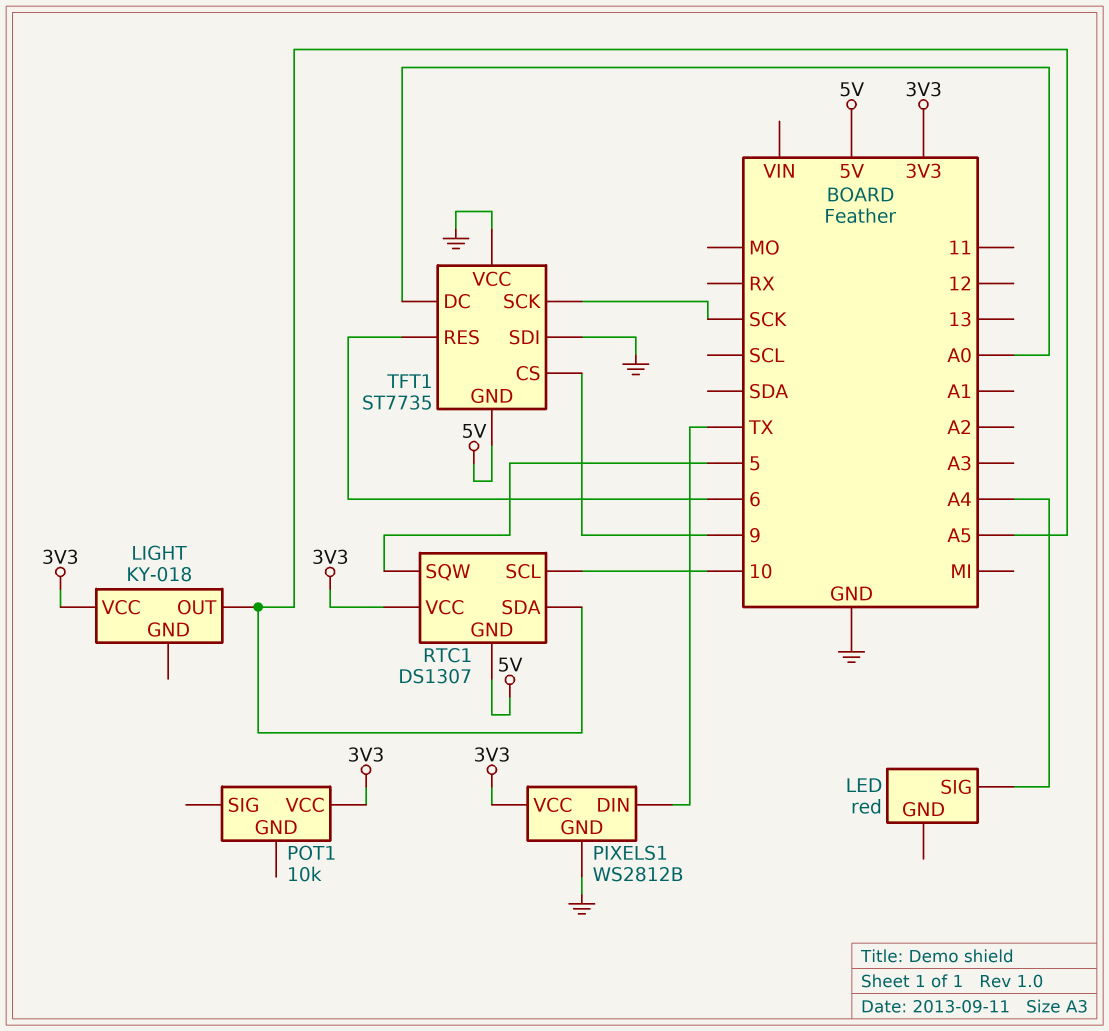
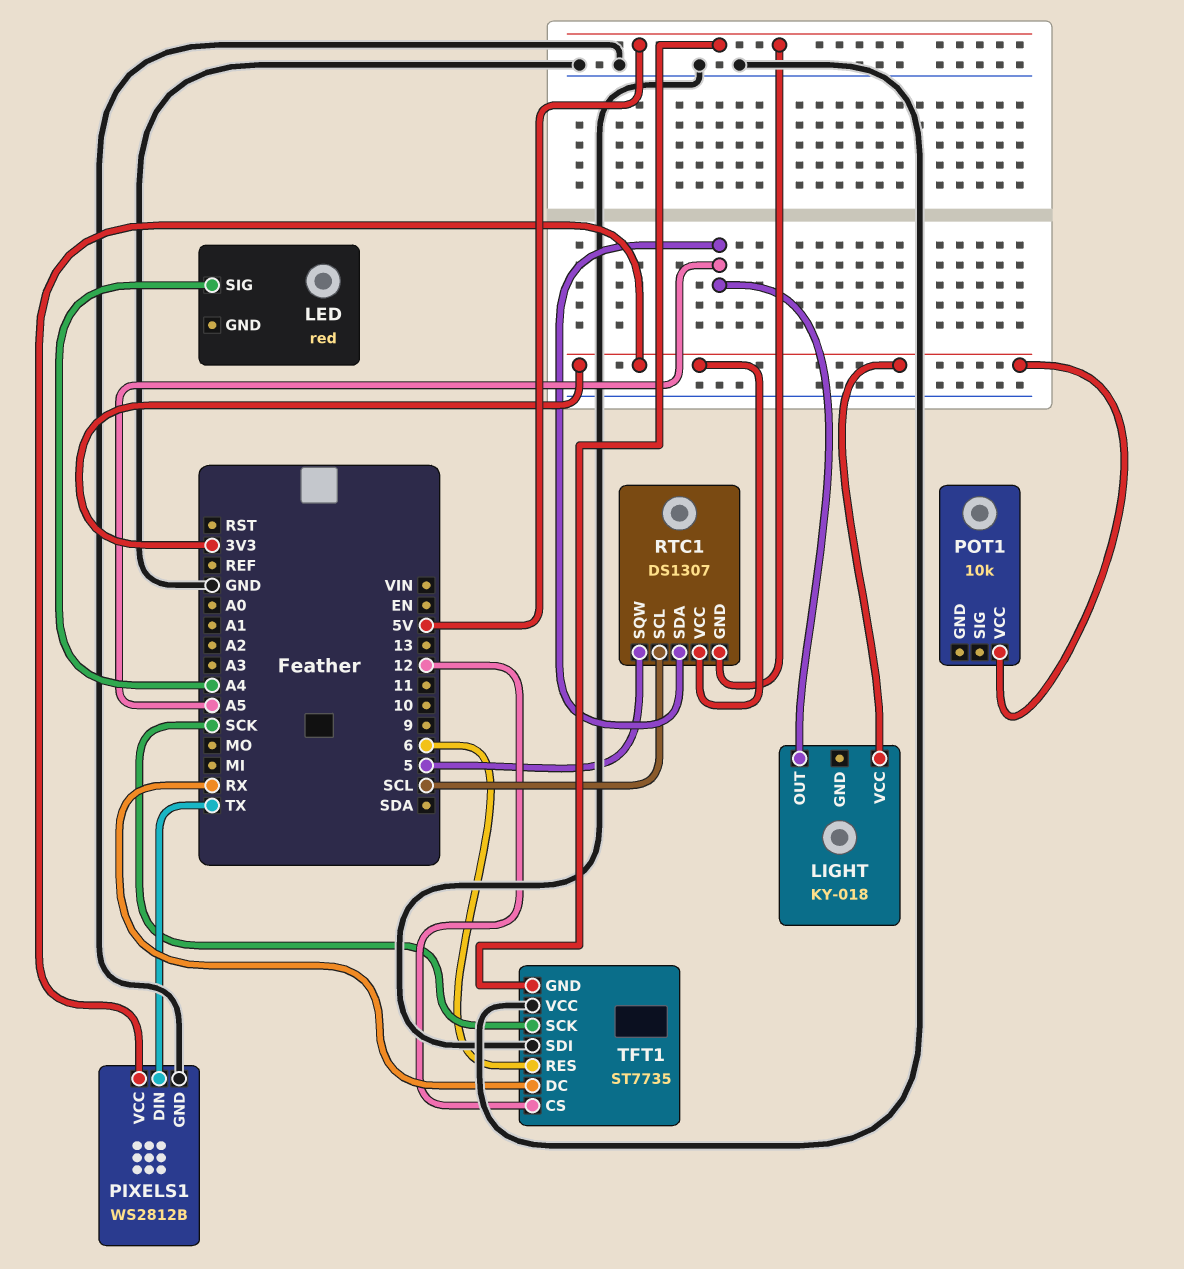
RTC1 pin SCL: 10 -> SCL
TFT1 pin CS: 9 -> 12
TFT1 pin DC: A0 -> RX

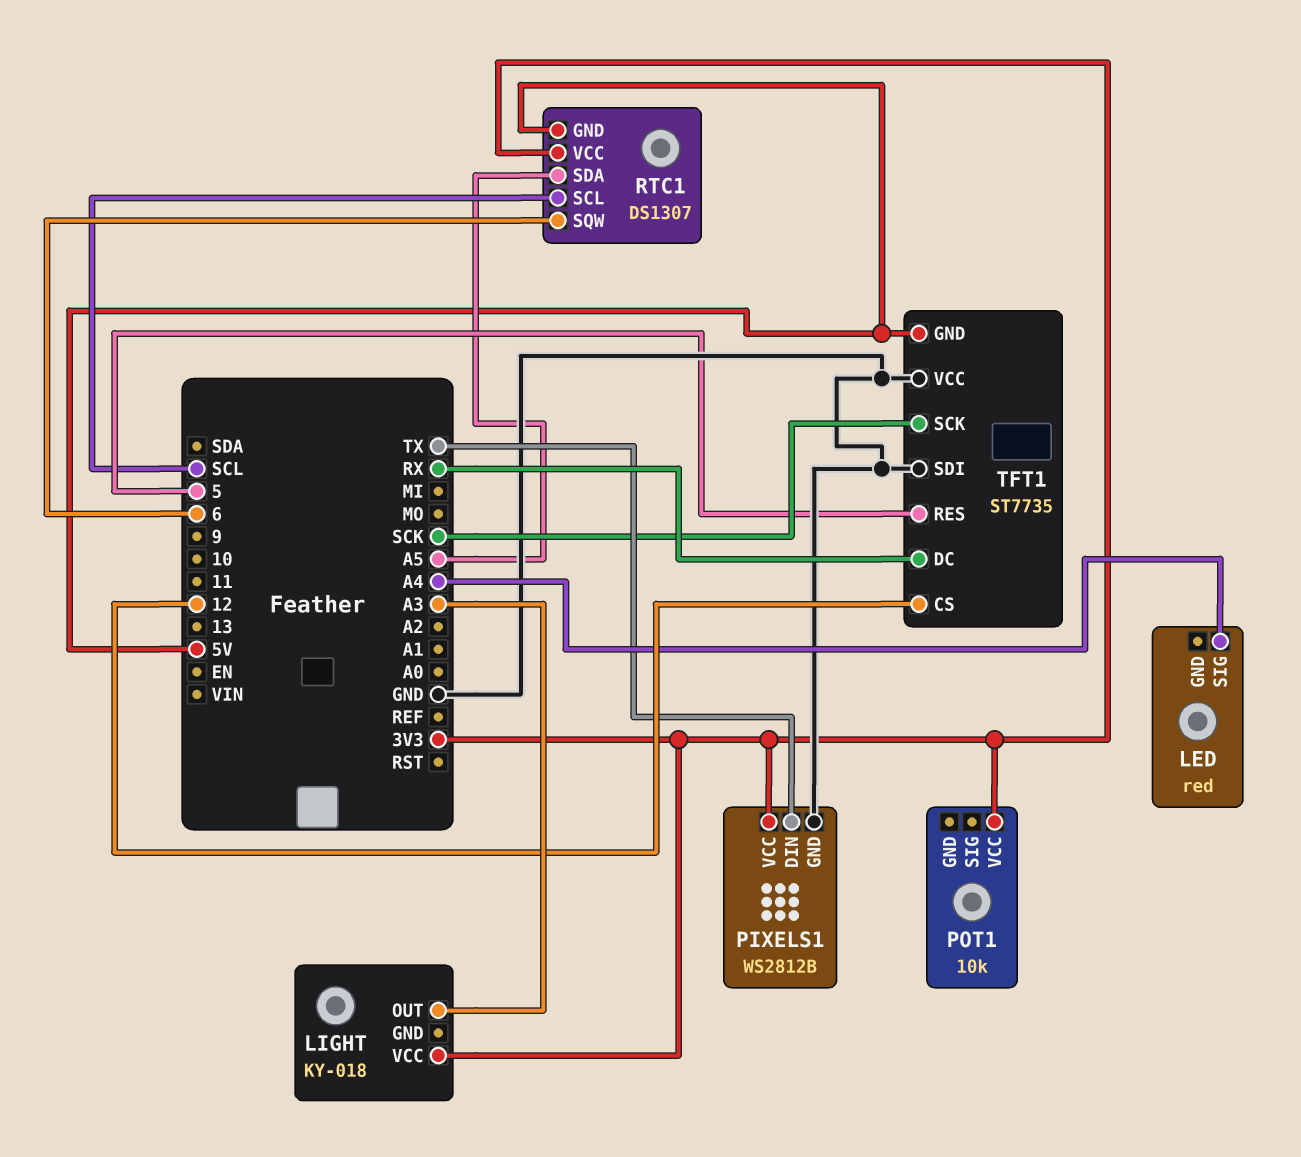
LIGHT pin OUT: A5 -> A3
RTC1 pin SQW: 5 -> 6
TFT1 pin RES: 6 -> 5

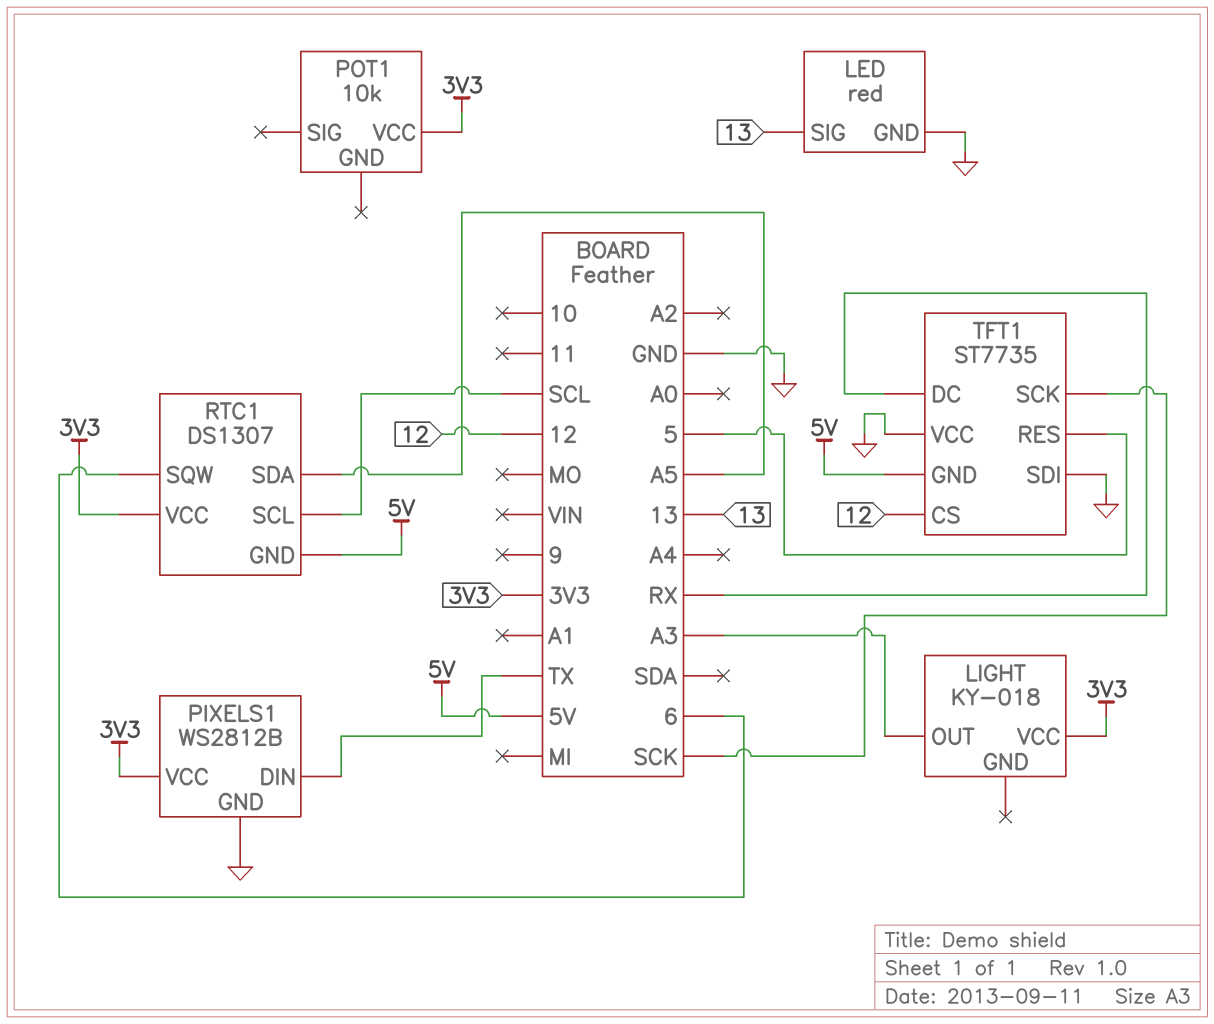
LED pin GND: none -> GND
LED pin SIG: A4 -> 13

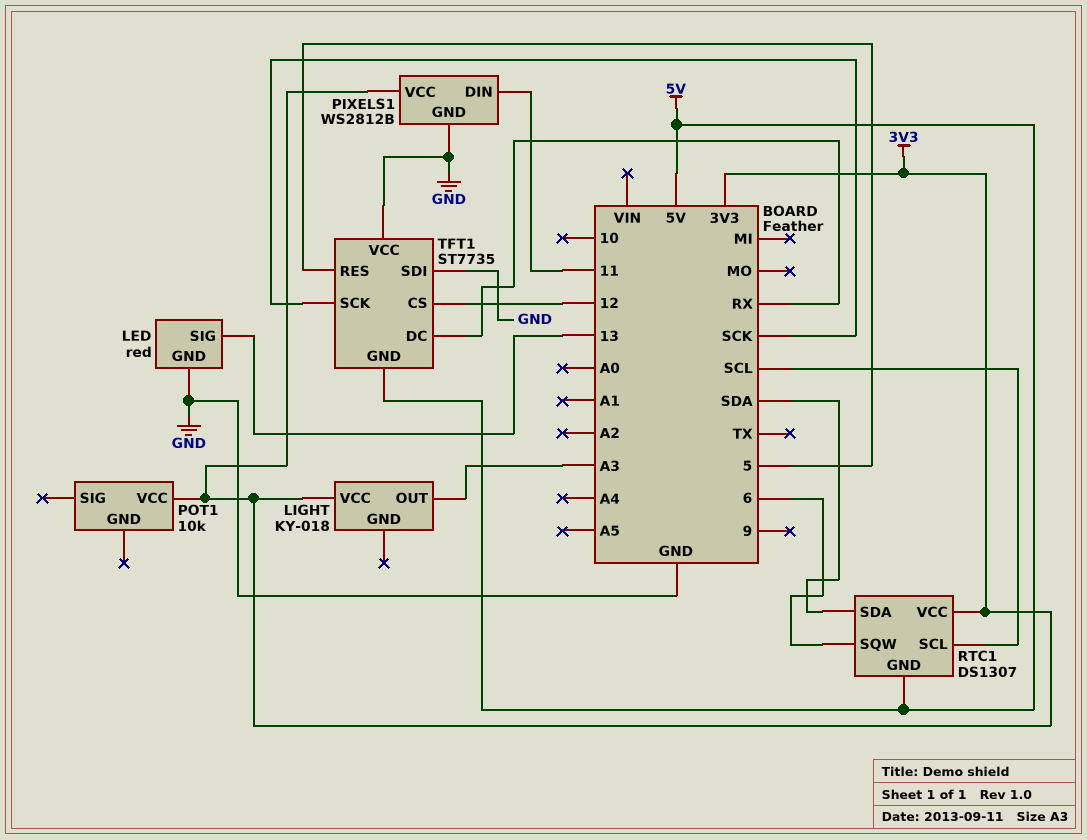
PIXELS1 pin DIN: TX -> 11
RTC1 pin SDA: A5 -> SDA

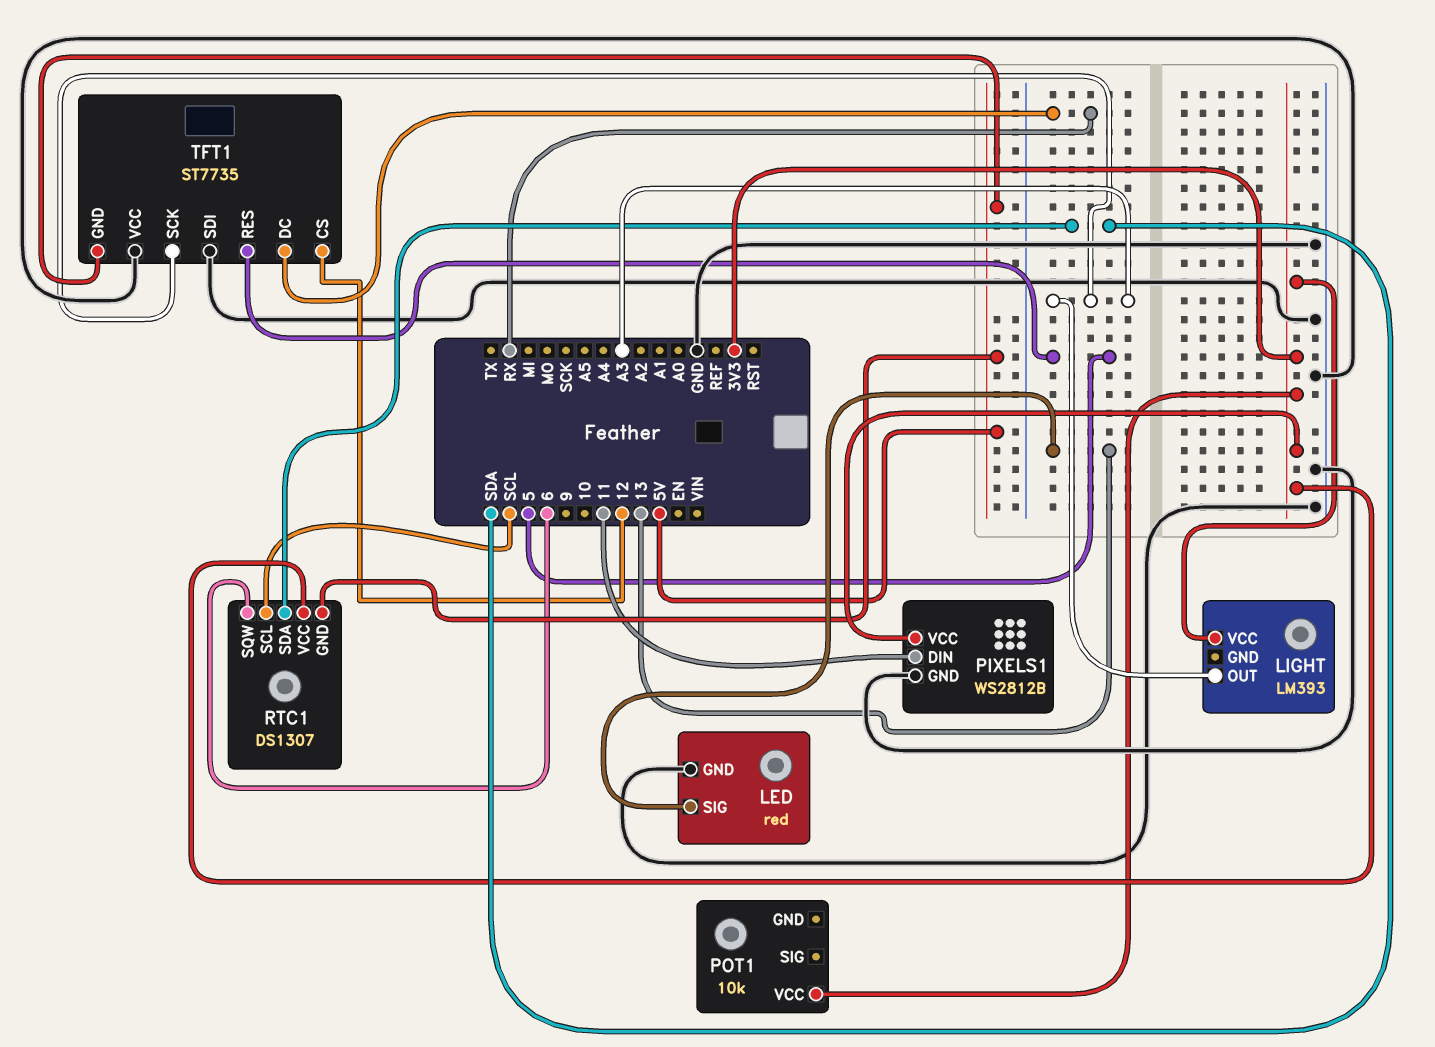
LIGHT: KY-018 -> LM393
TFT1 pin SCK: SCK -> A3

